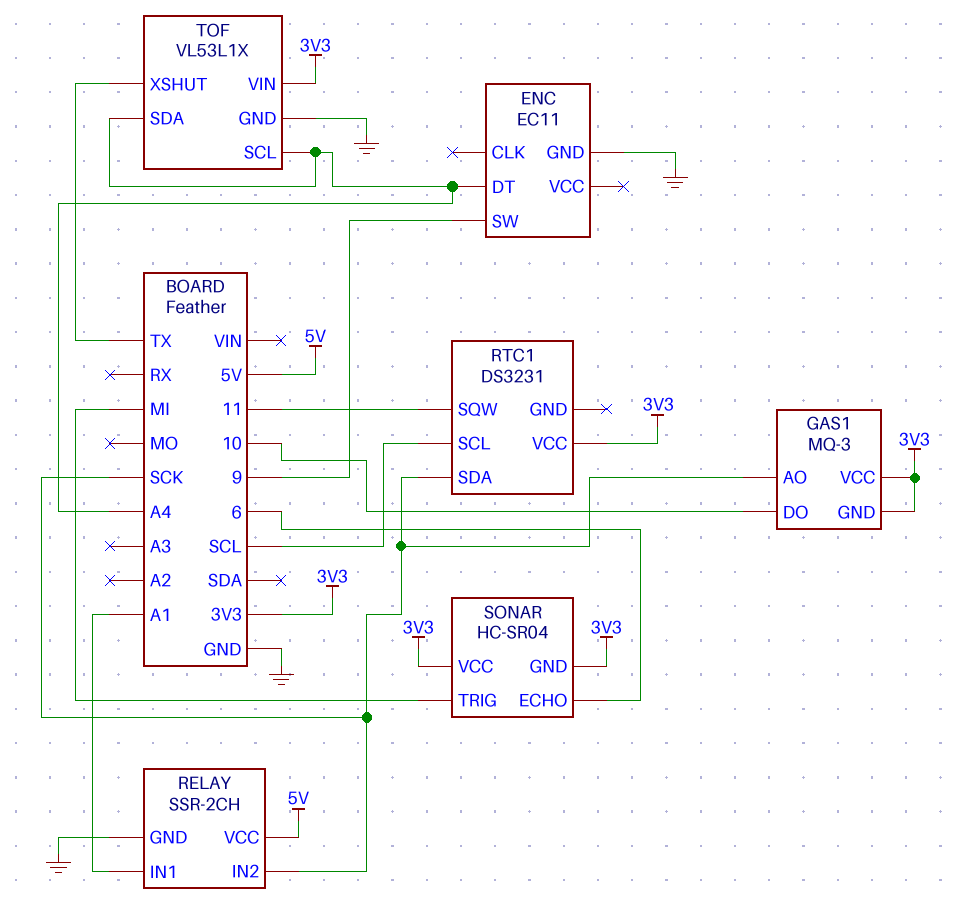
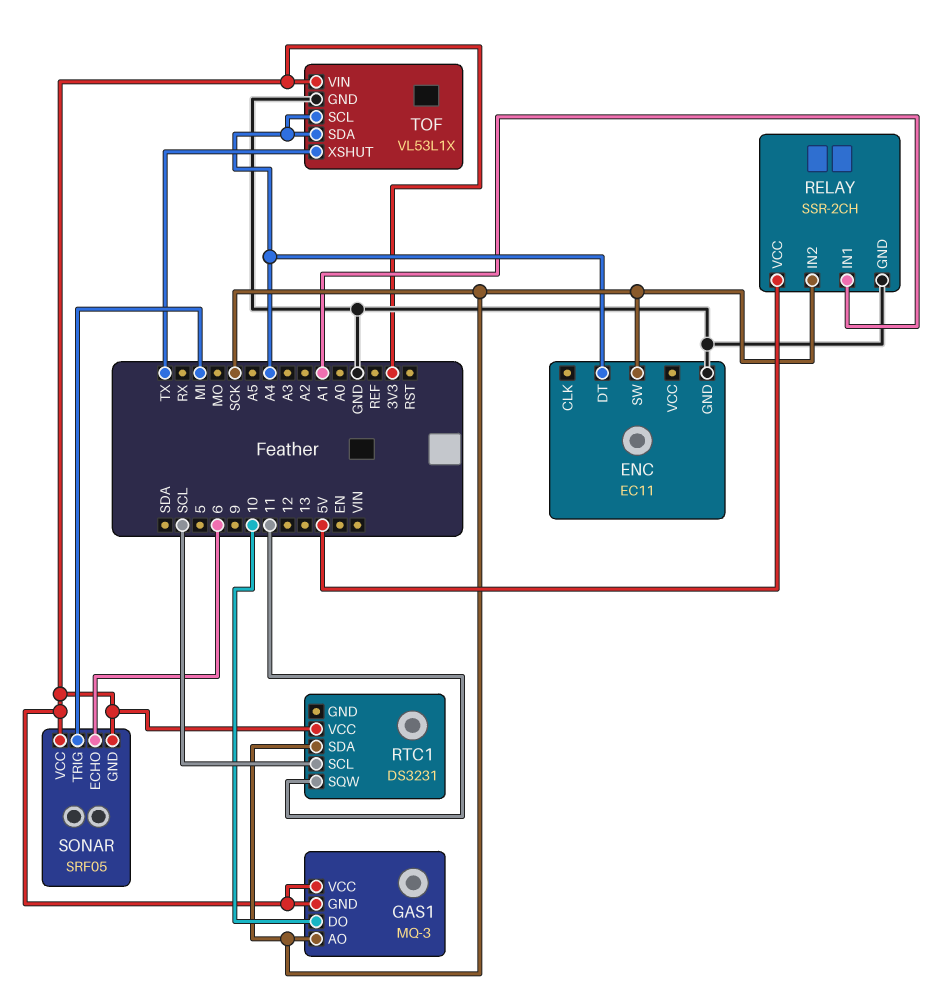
ENC pin SW: 9 -> SCK
SONAR: HC-SR04 -> SRF05

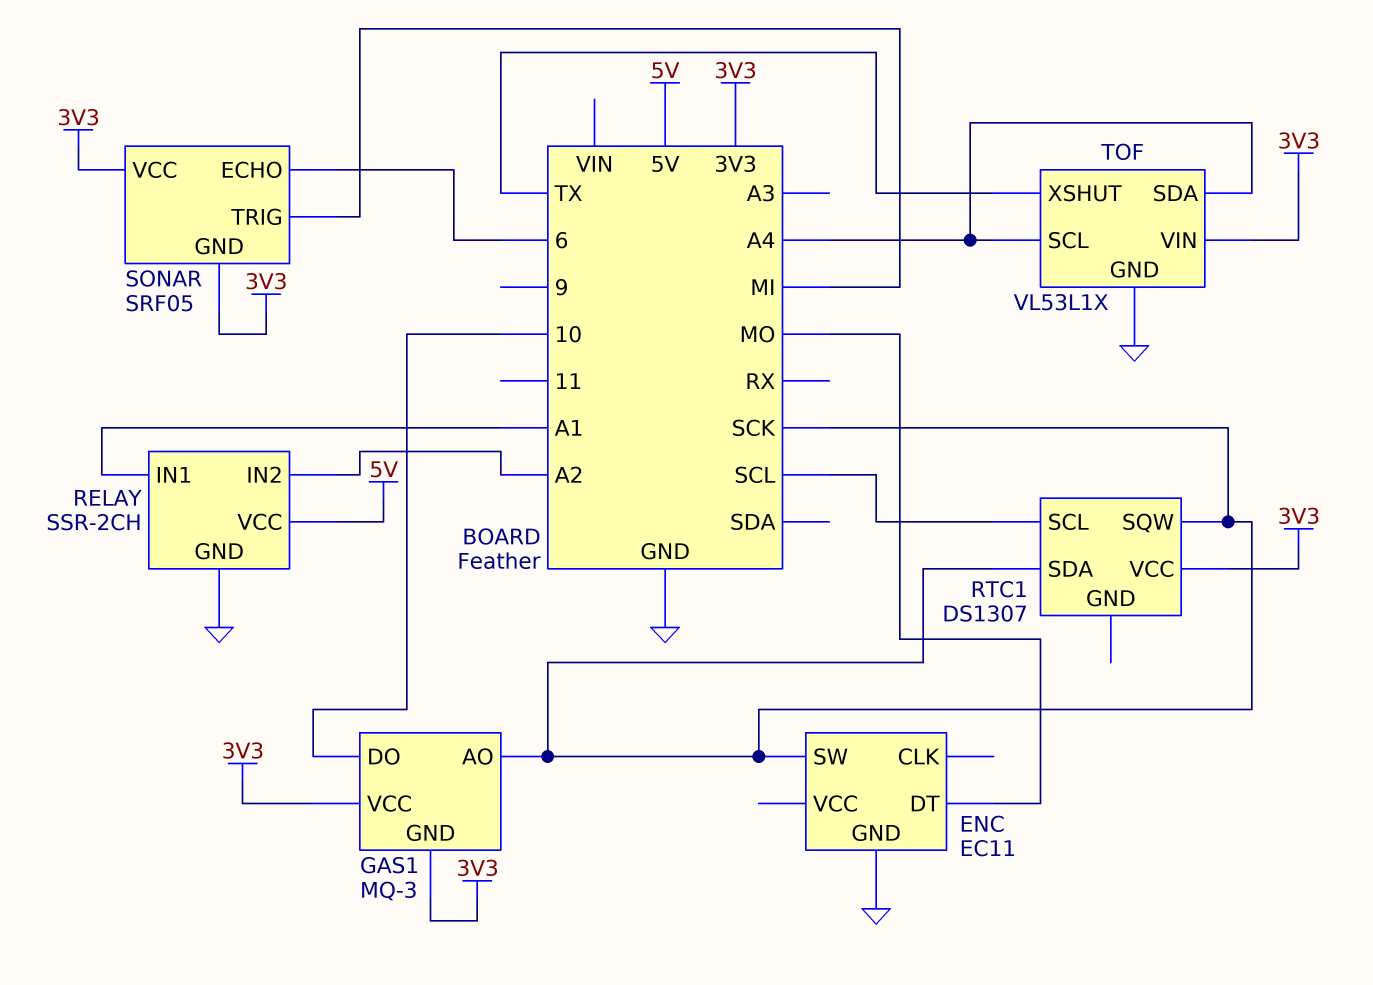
ENC pin DT: A4 -> MO
RELAY pin IN2: SCK -> A2
RTC1: DS3231 -> DS1307
RTC1 pin SQW: 11 -> SCK

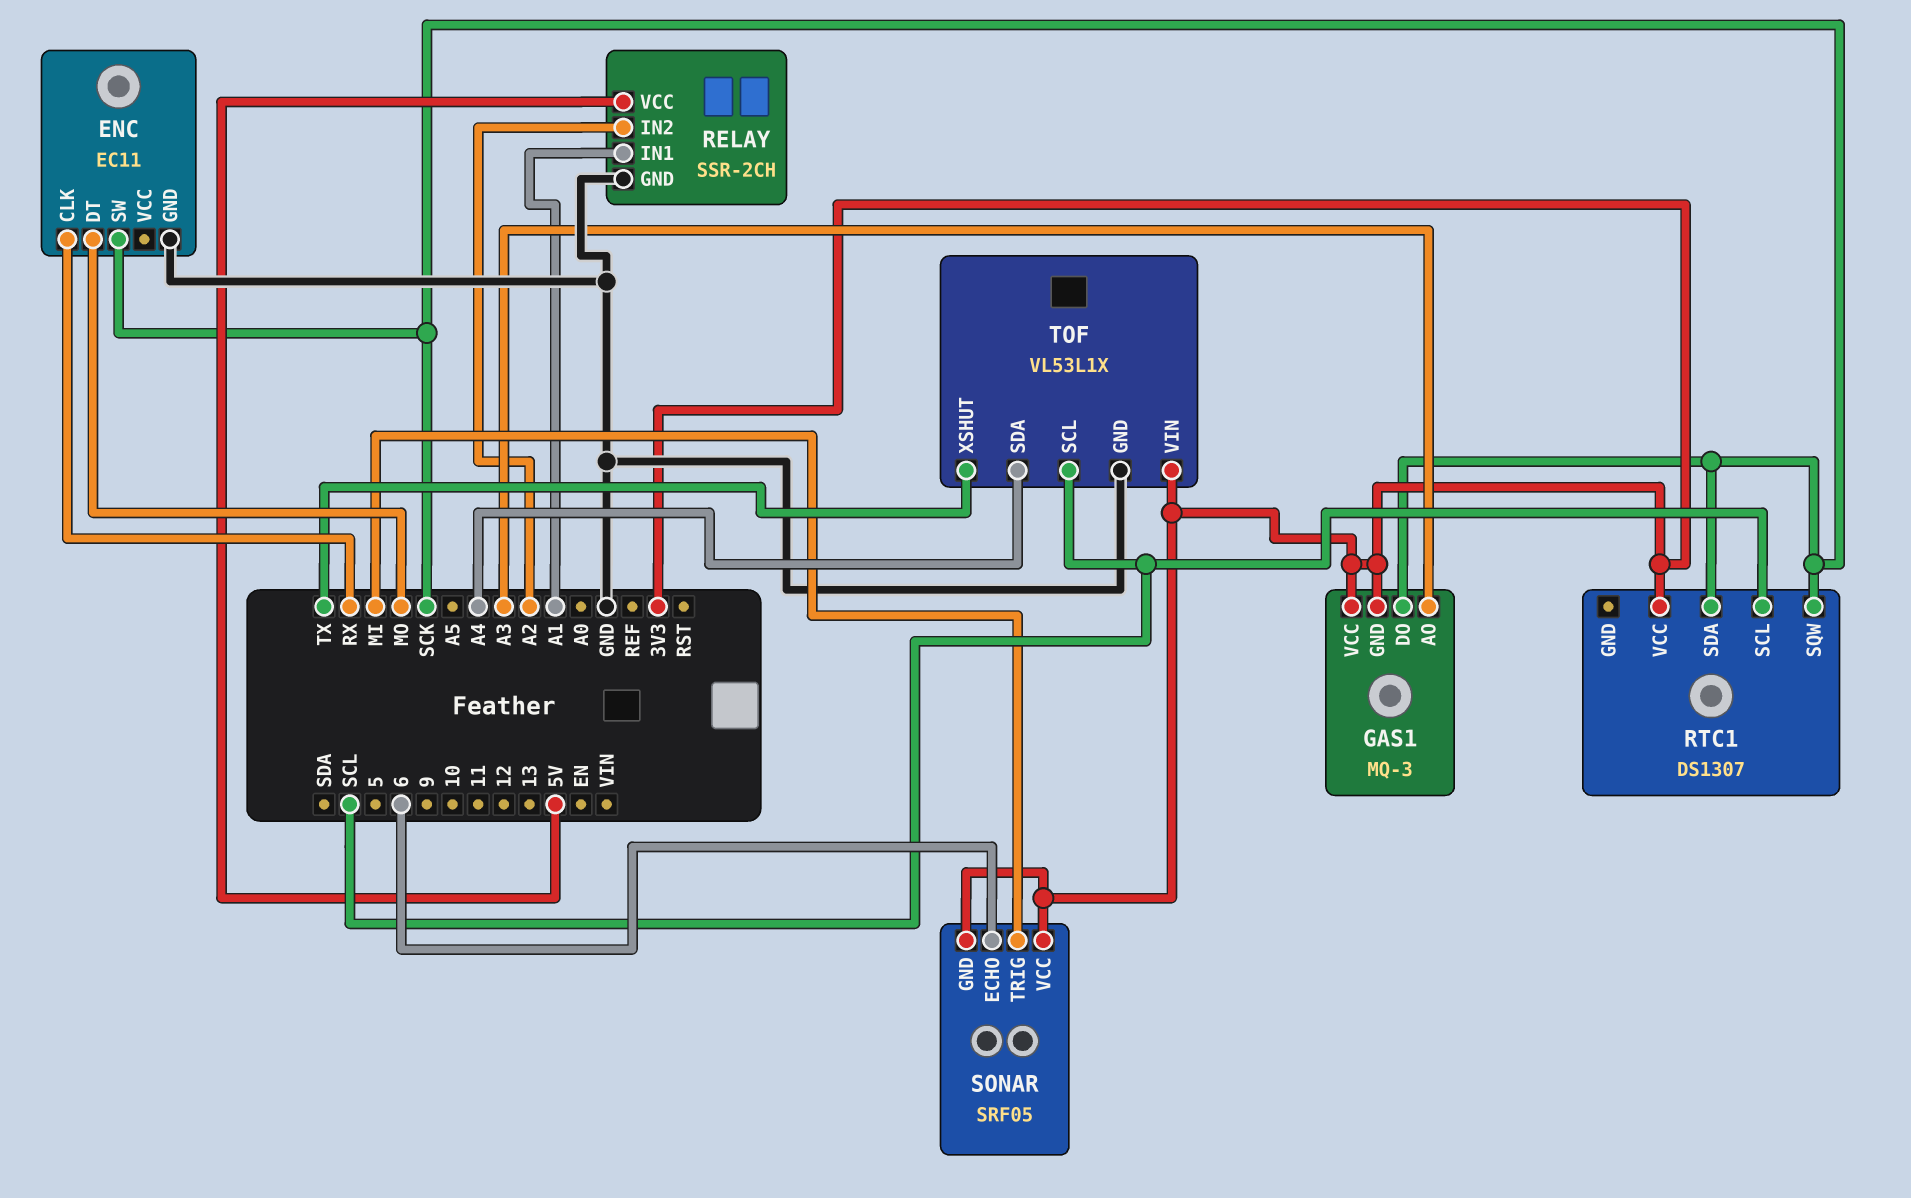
ENC pin CLK: none -> RX
GAS1 pin AO: SCK -> A3
GAS1 pin DO: 10 -> SCK
TOF pin SCL: A4 -> SCL

